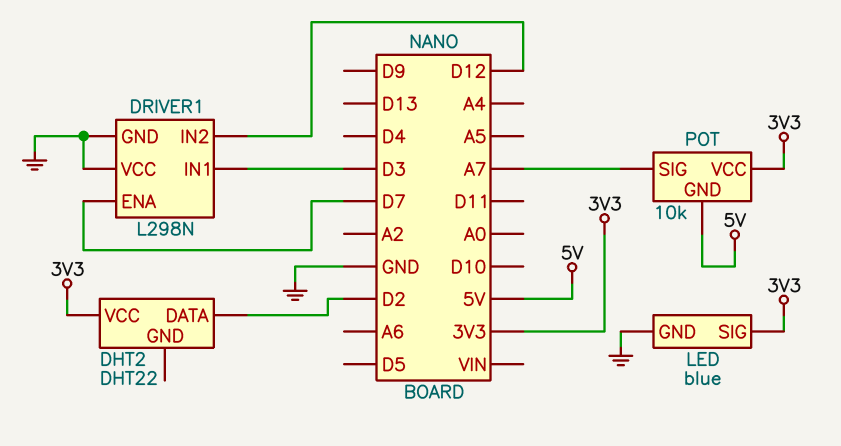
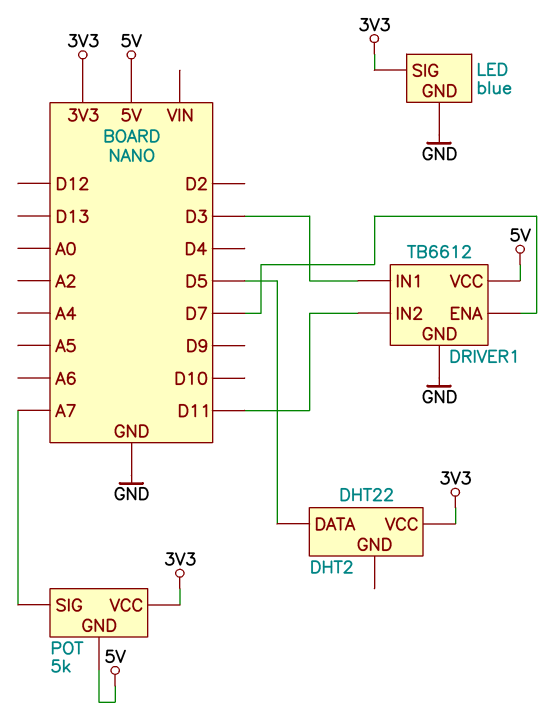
DHT2 pin DATA: D2 -> D5
DRIVER1: L298N -> TB6612
DRIVER1 pin IN2: D12 -> D11
DRIVER1 pin VCC: GND -> 5V
POT: 10k -> 5k

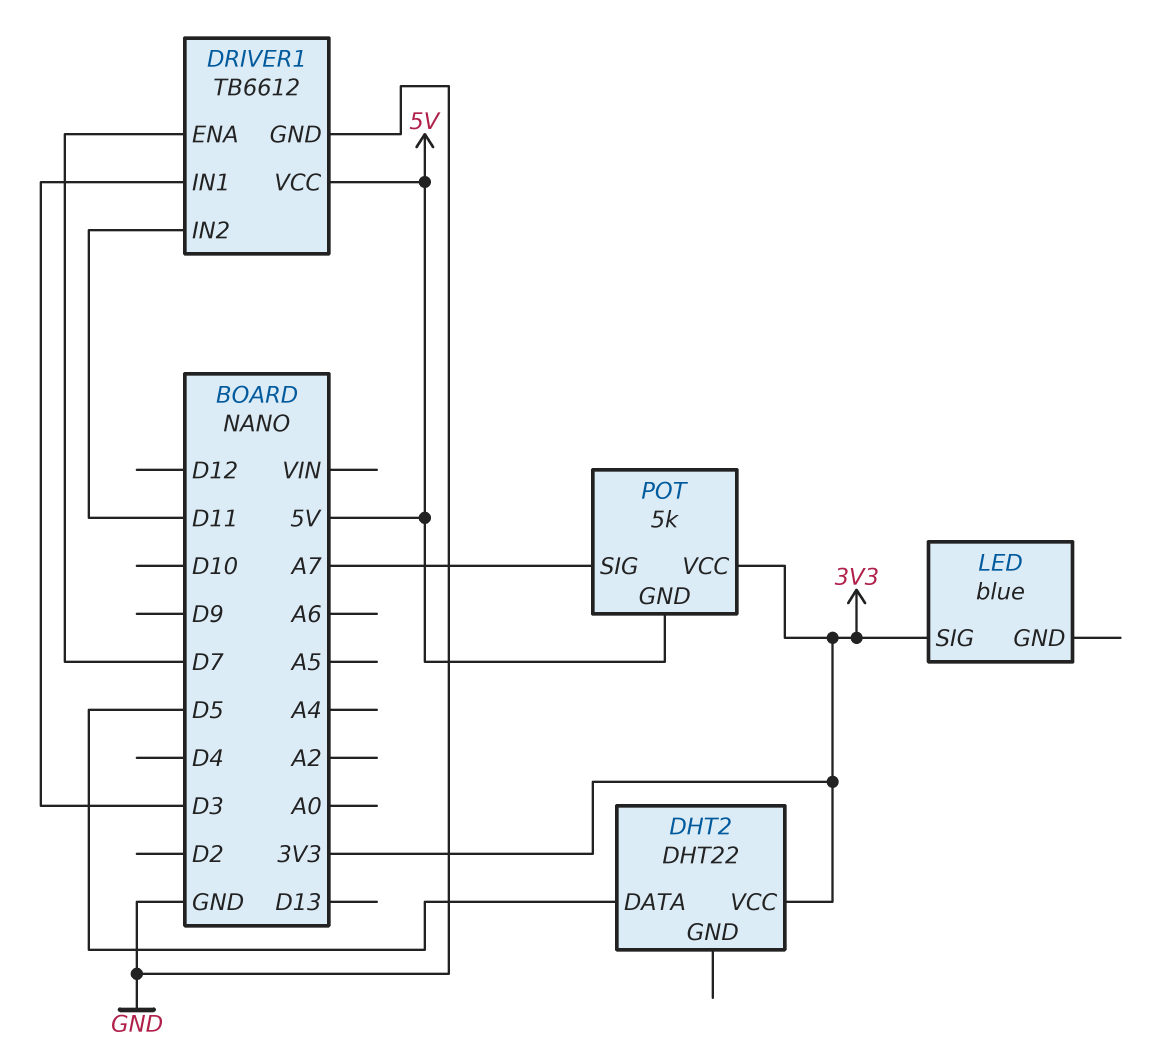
LED pin GND: GND -> none

